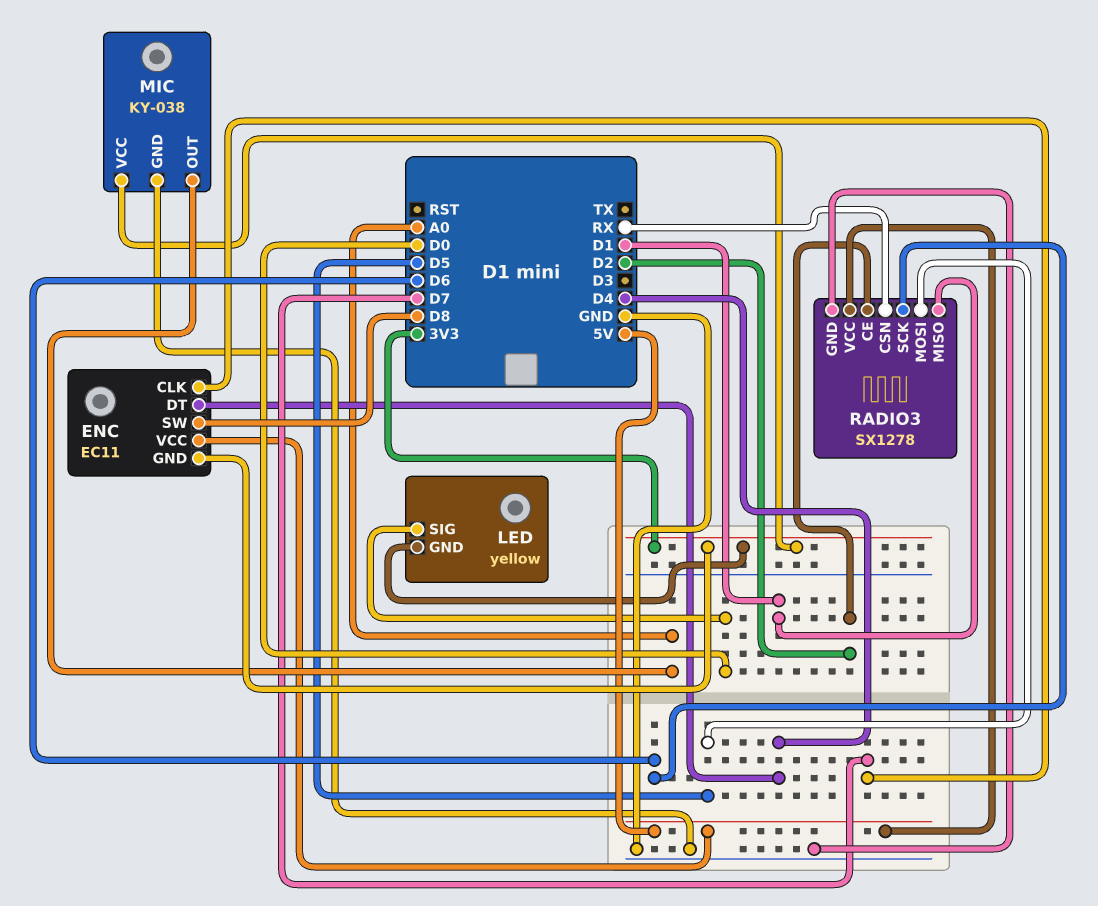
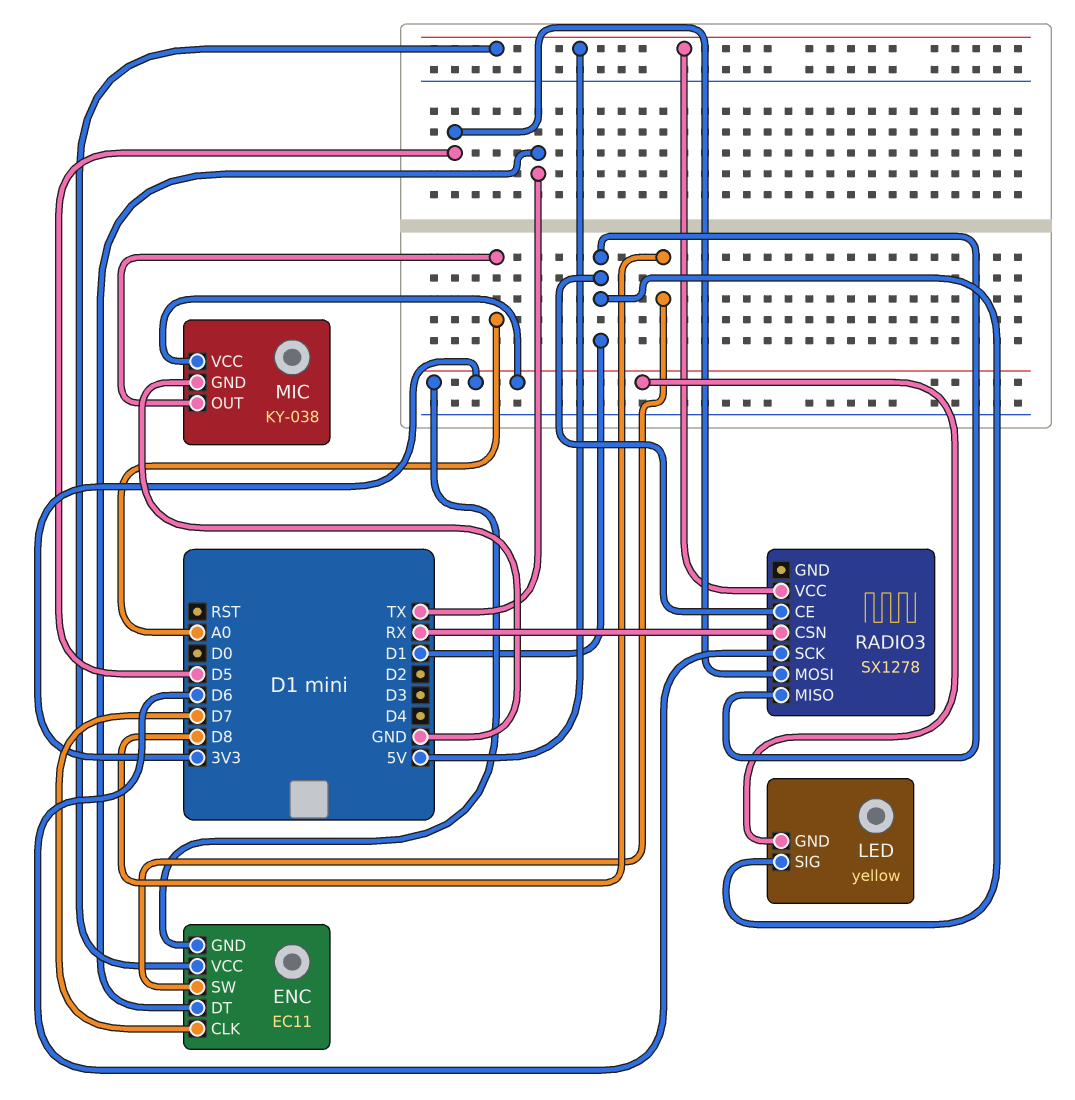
ENC pin DT: D4 -> TX
LED pin SIG: D0 -> D1
RADIO3 pin CE: D2 -> D1
RADIO3 pin GND: GND -> none

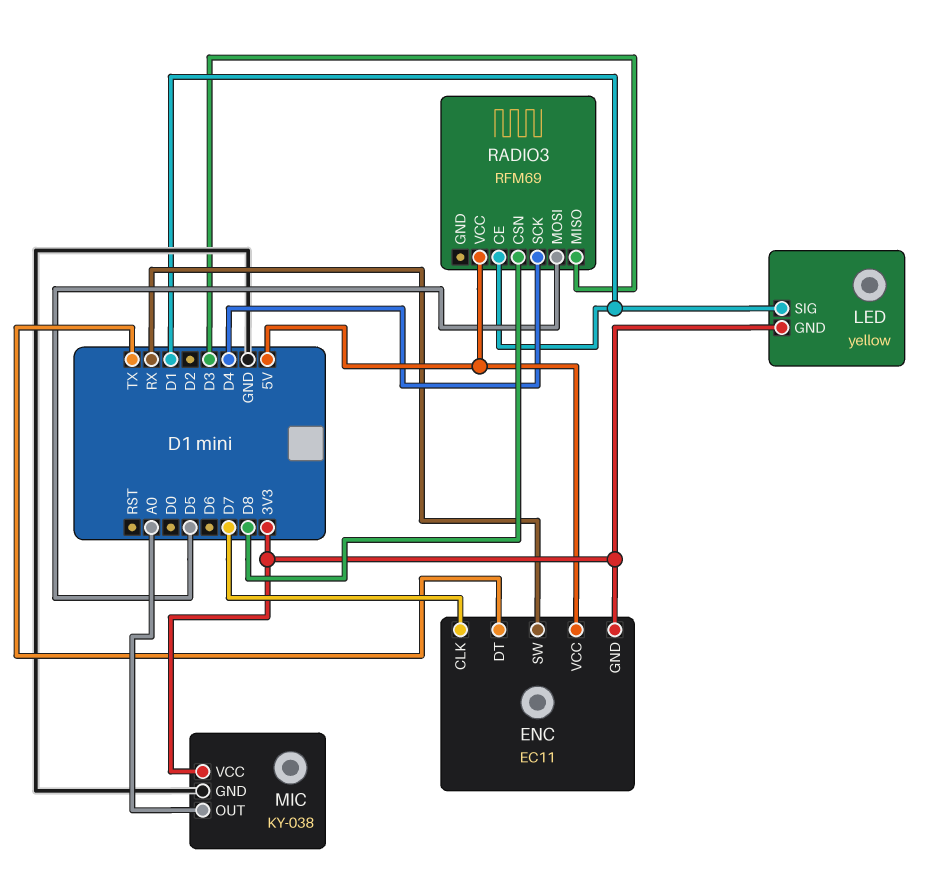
ENC pin SW: D8 -> RX
RADIO3: SX1278 -> RFM69
RADIO3 pin CSN: RX -> D8
RADIO3 pin MISO: D1 -> D3
RADIO3 pin SCK: D6 -> D4

